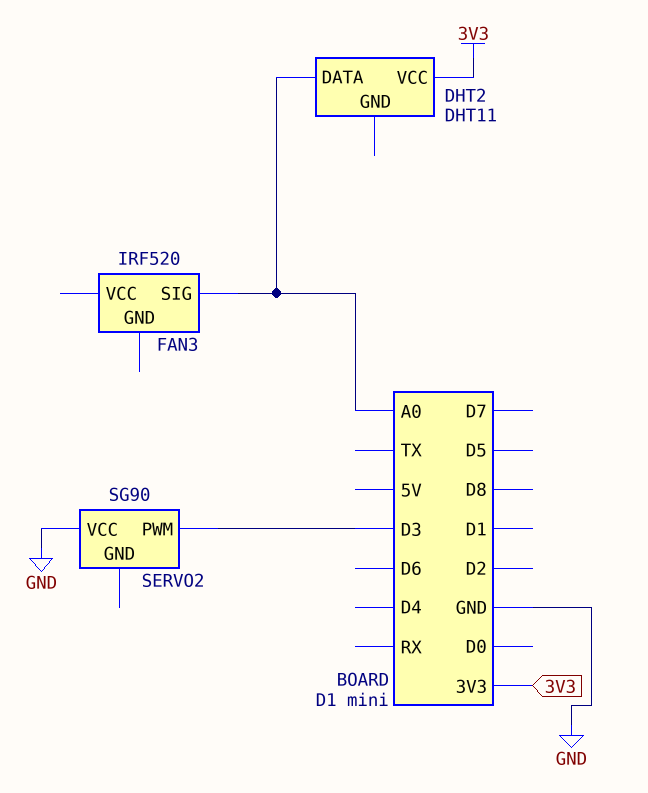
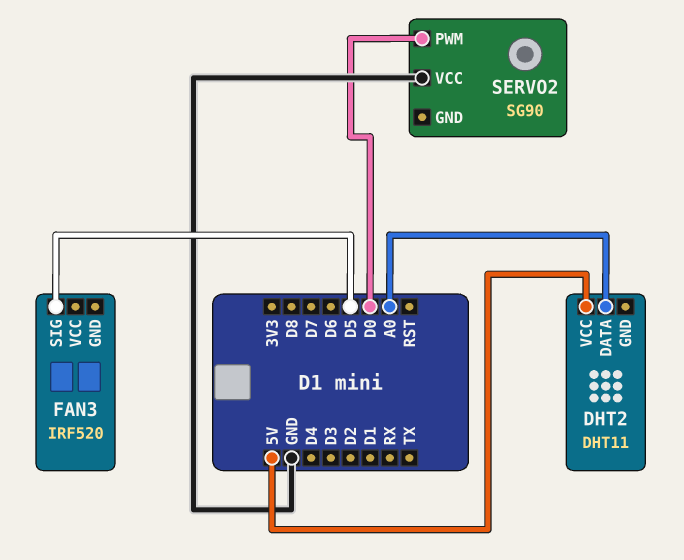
DHT2 pin VCC: 3V3 -> 5V
FAN3 pin SIG: A0 -> D5
SERVO2 pin PWM: D3 -> D0

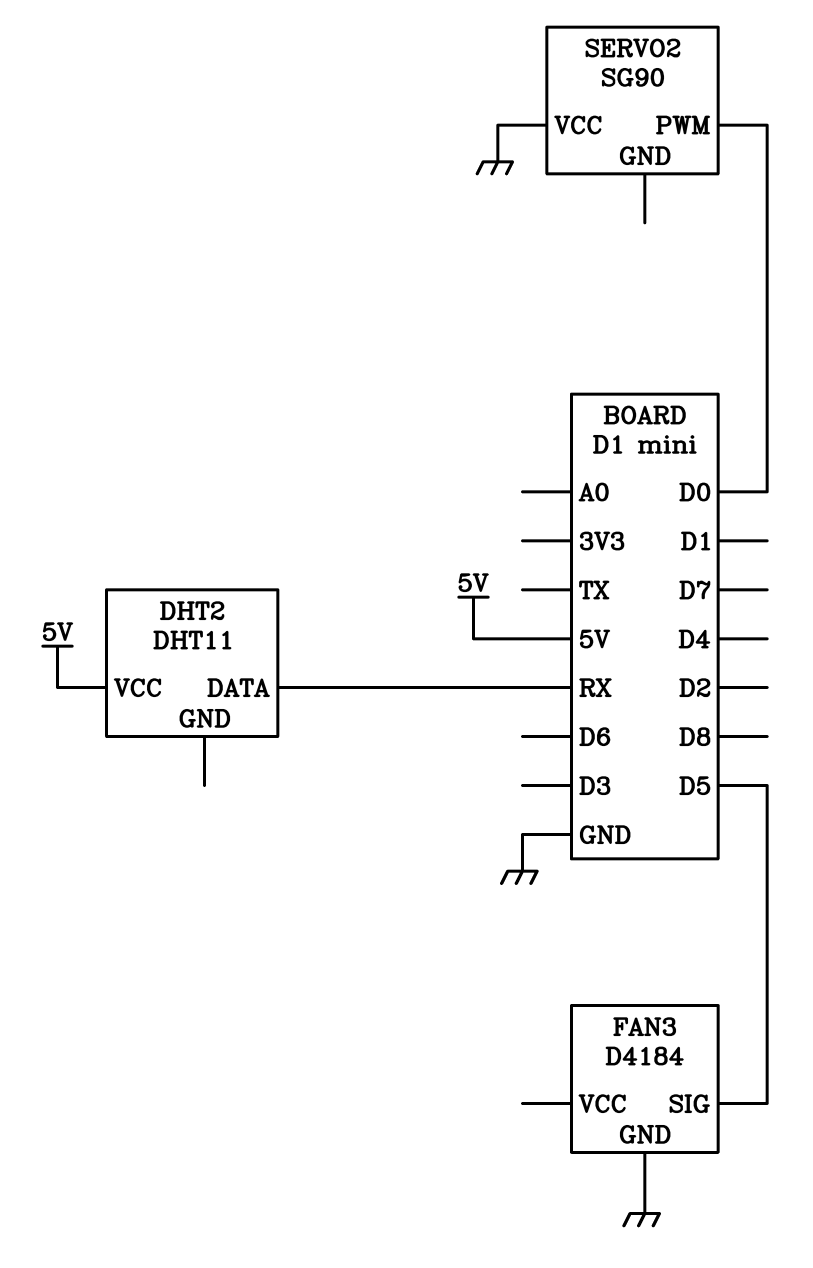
DHT2 pin DATA: A0 -> RX
FAN3: IRF520 -> D4184
FAN3 pin GND: none -> GND

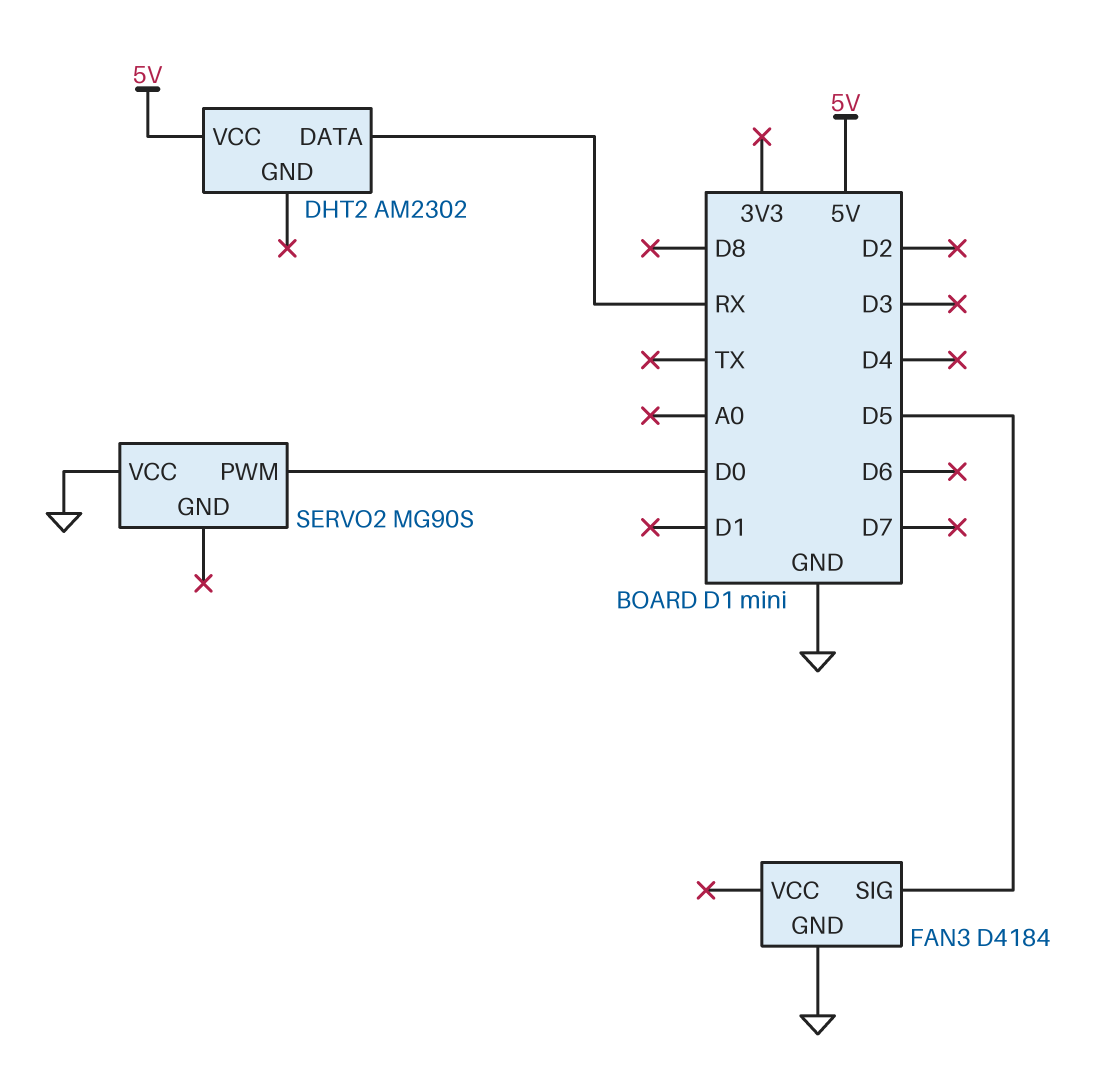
DHT2: DHT11 -> AM2302
SERVO2: SG90 -> MG90S

